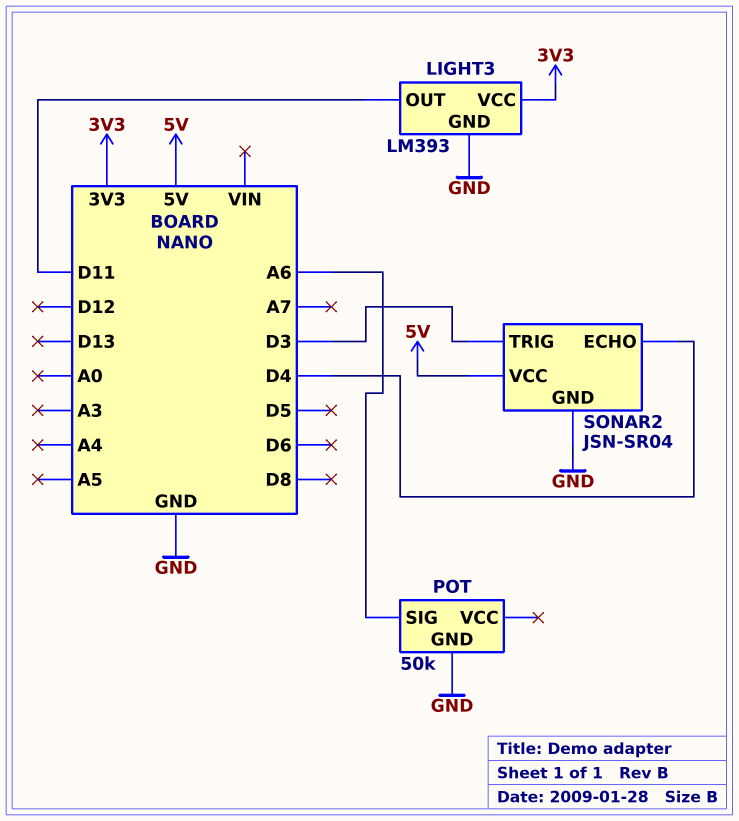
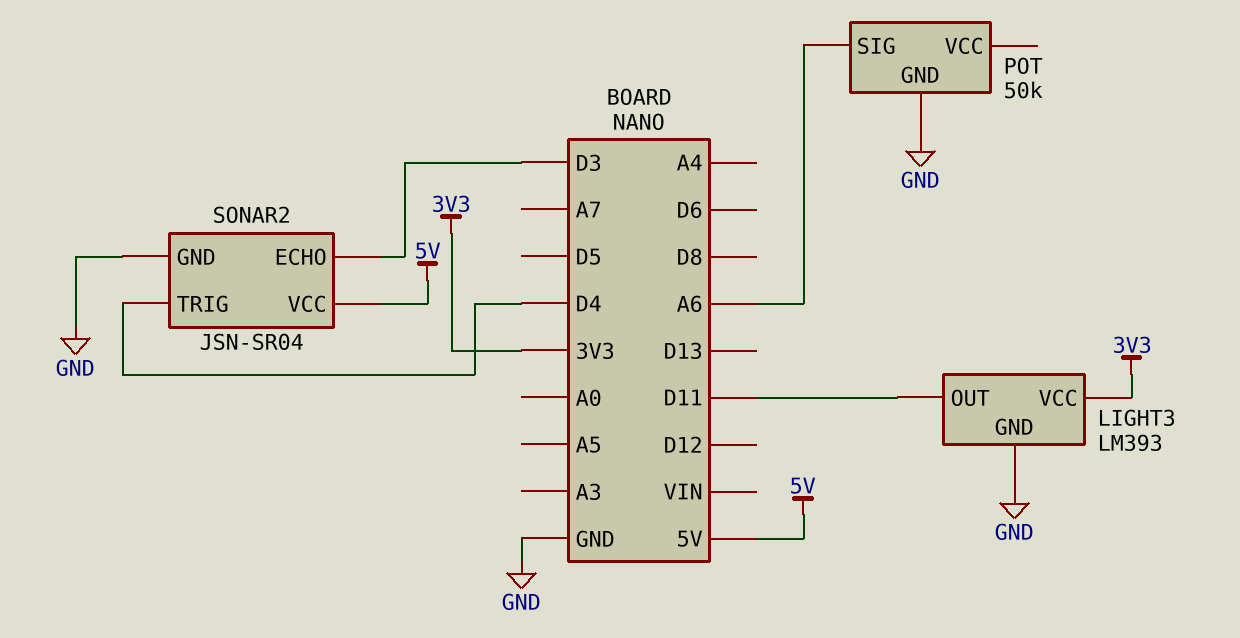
SONAR2 pin ECHO: D4 -> D3
SONAR2 pin TRIG: D3 -> D4

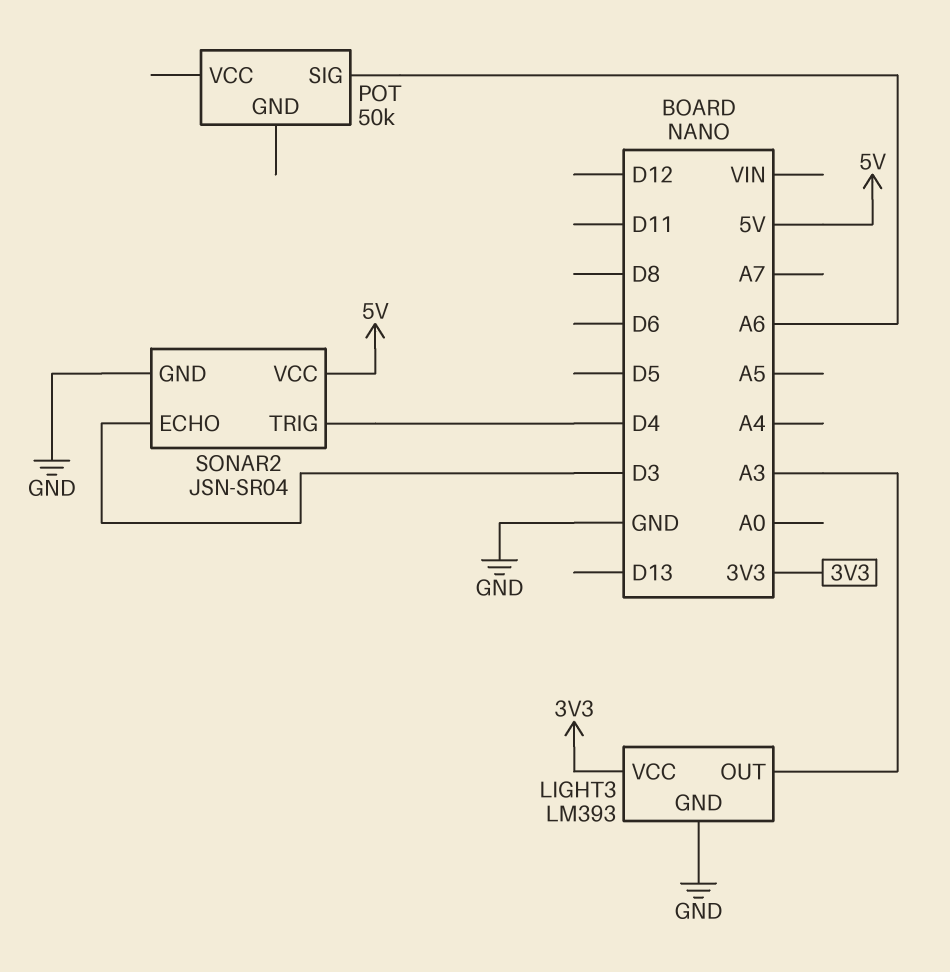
LIGHT3 pin OUT: D11 -> A3
POT pin GND: GND -> none

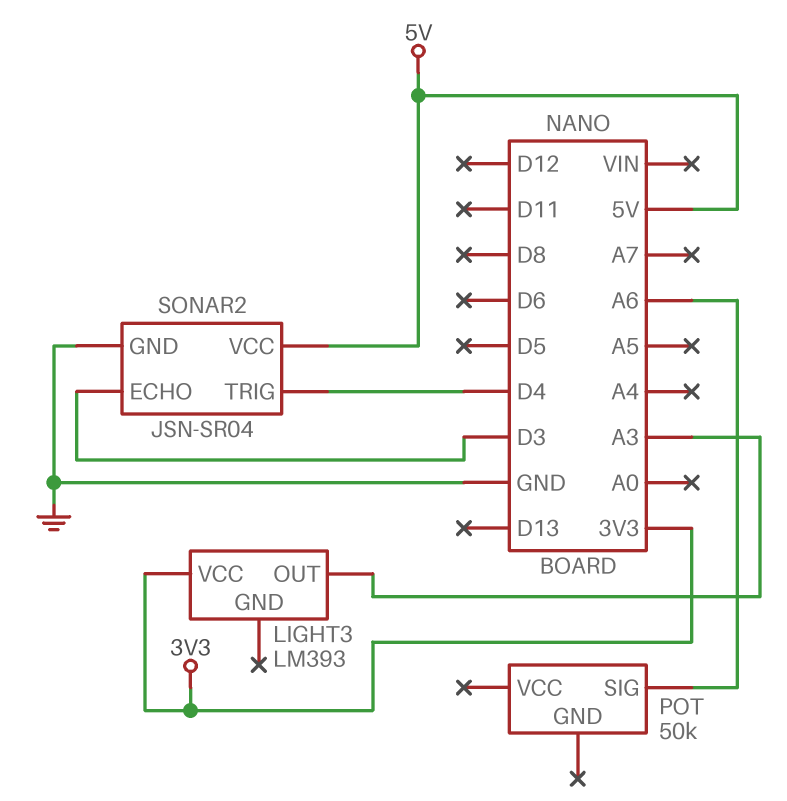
LIGHT3 pin GND: GND -> none

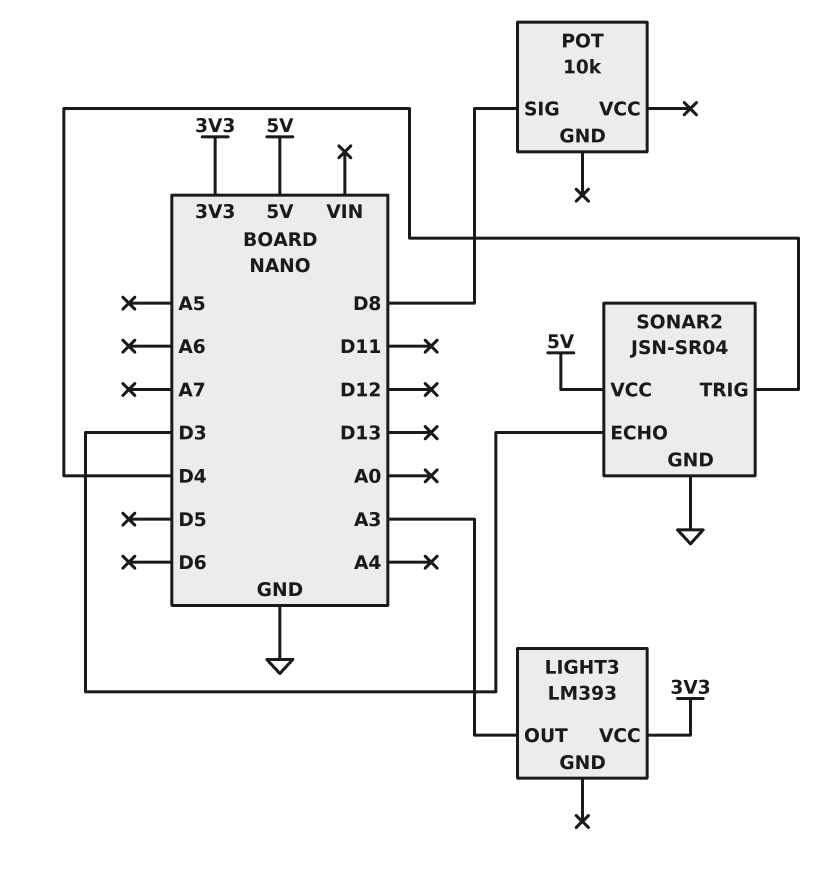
POT: 50k -> 10k
POT pin SIG: A6 -> D8

